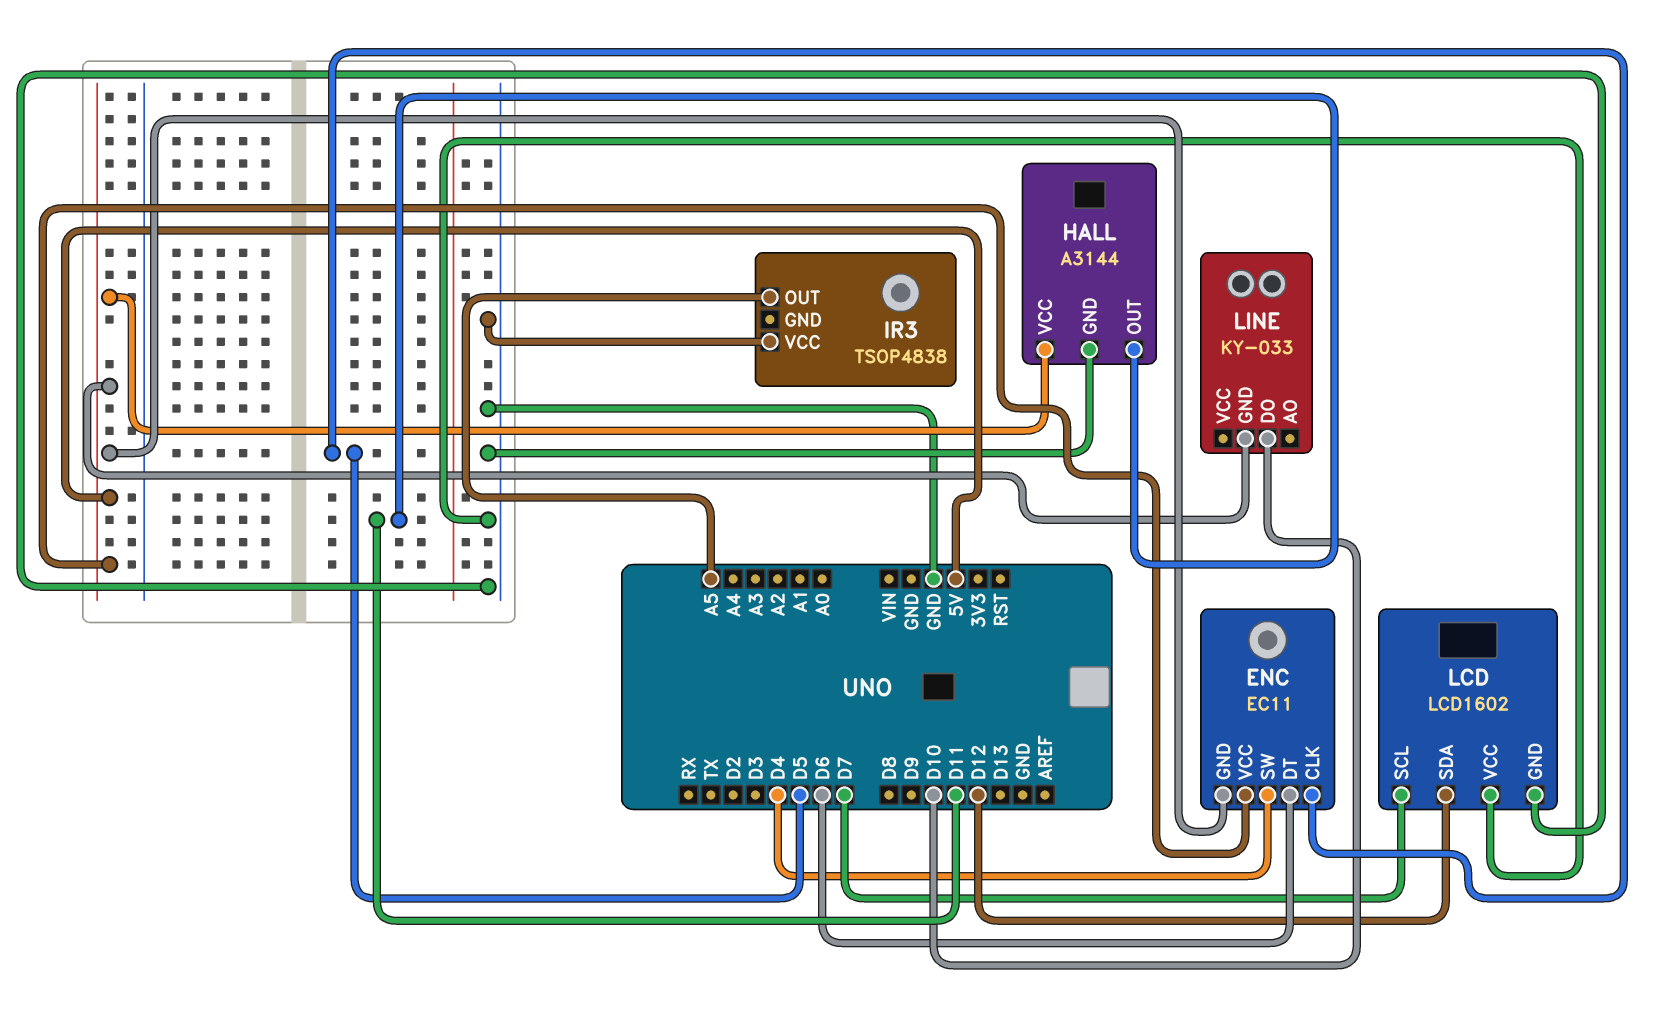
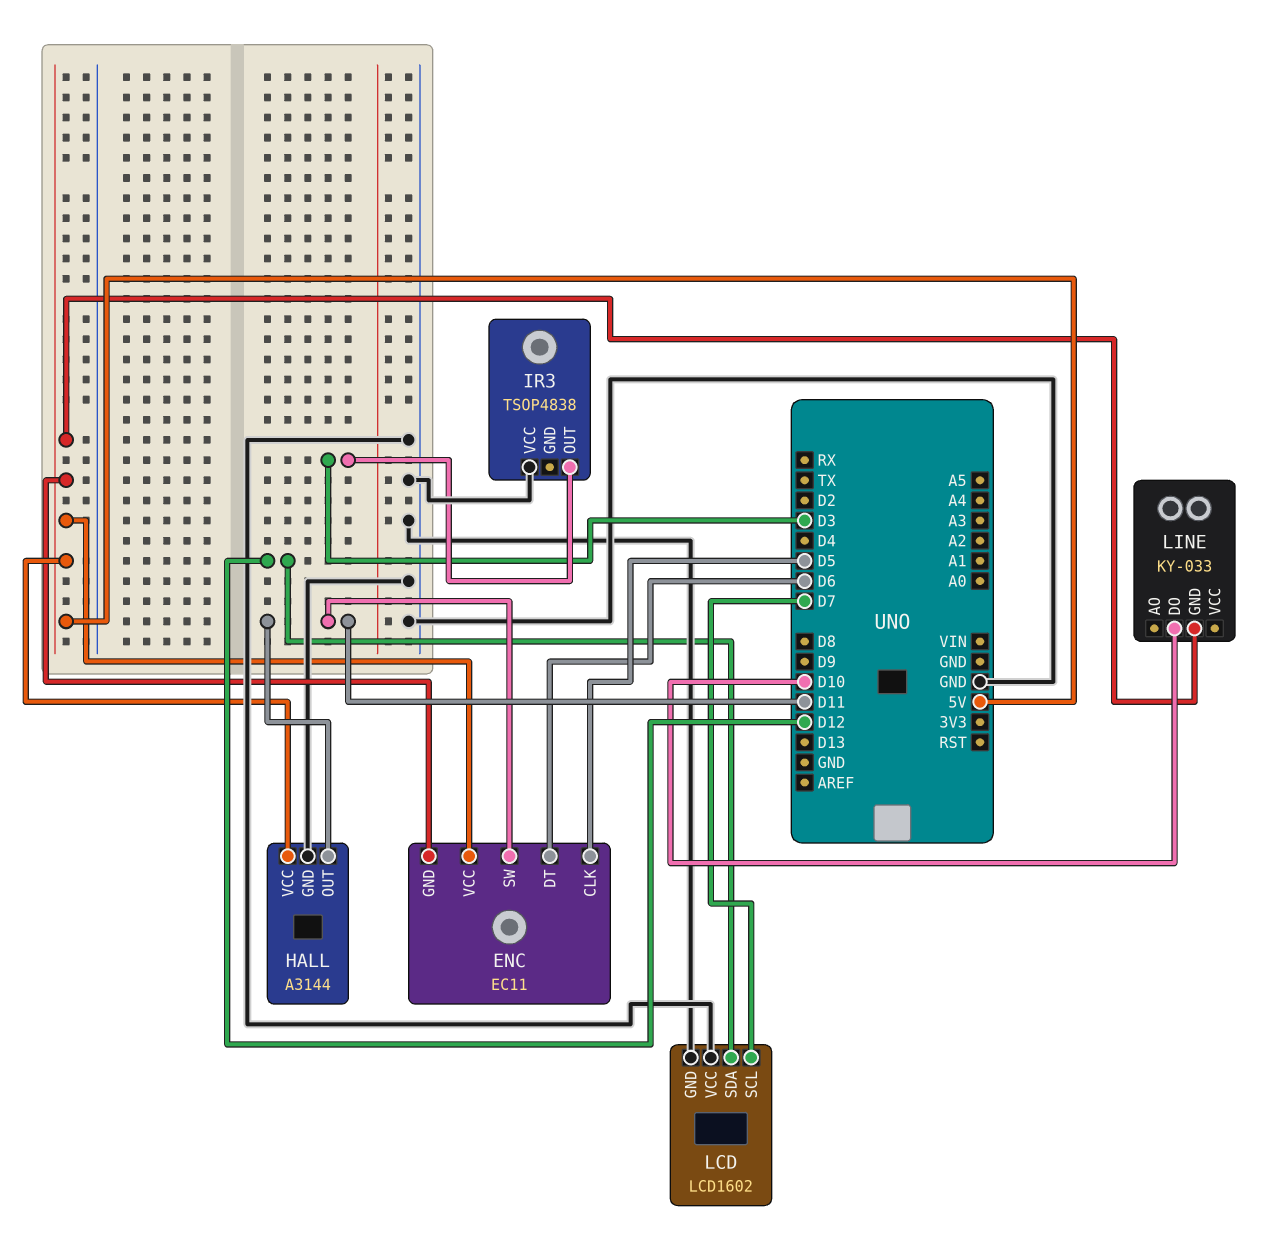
ENC pin SW: D4 -> D11
IR3 pin OUT: A5 -> D3

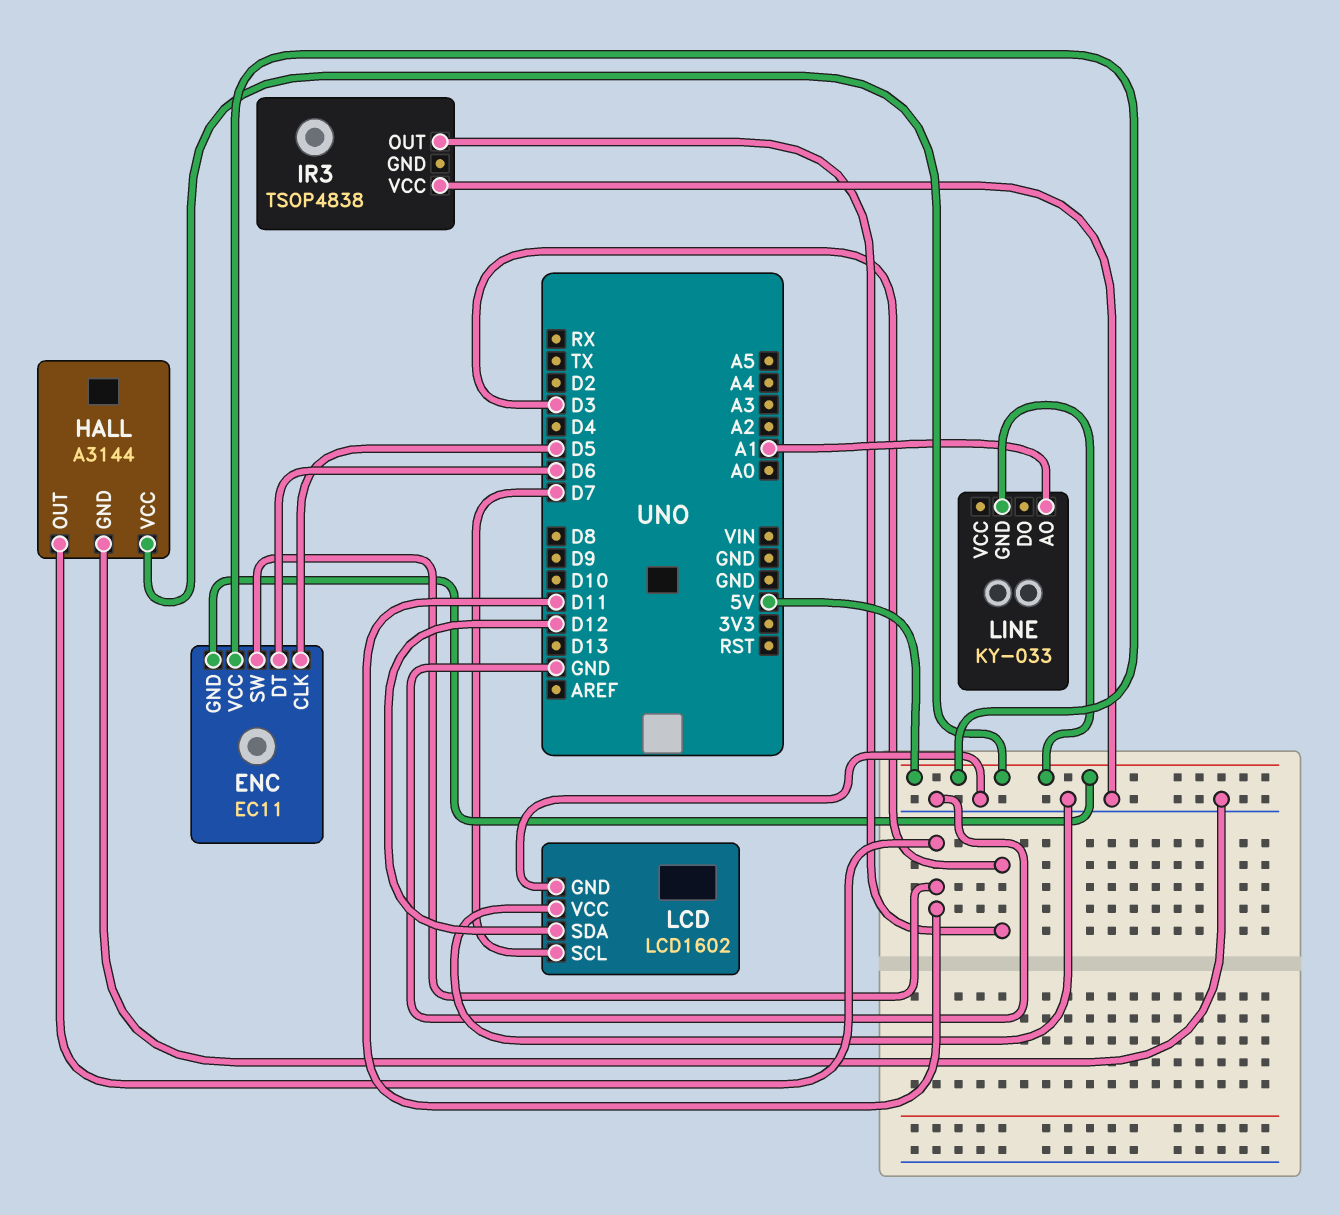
LINE pin AO: none -> A1
LINE pin DO: D10 -> none

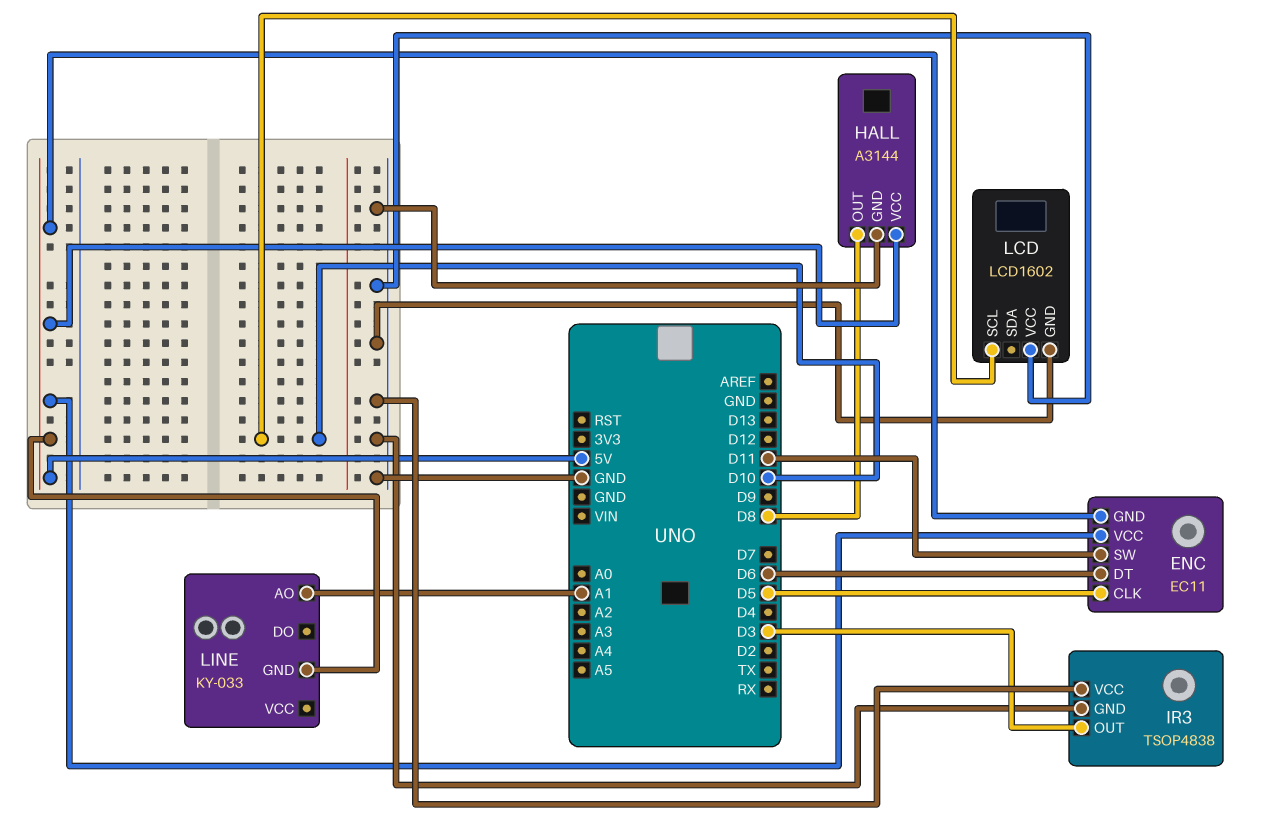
HALL pin OUT: D11 -> D8
IR3 pin GND: none -> GND
LCD pin SCL: D7 -> D10
LCD pin SDA: D12 -> none

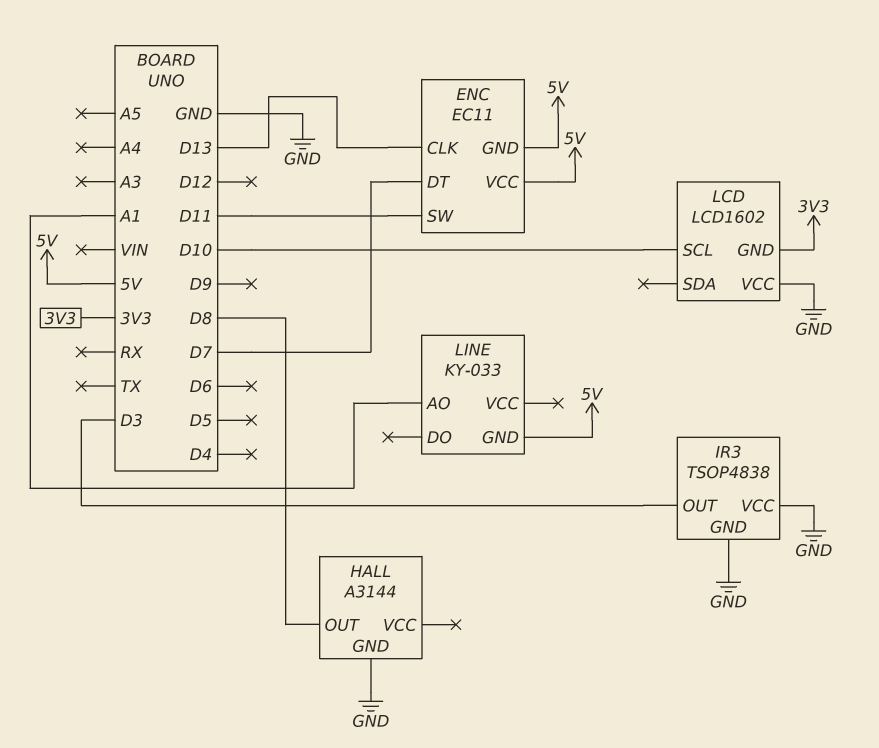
ENC pin CLK: D5 -> D13
ENC pin DT: D6 -> D7
HALL pin VCC: 5V -> none
LCD pin GND: GND -> 3V3

